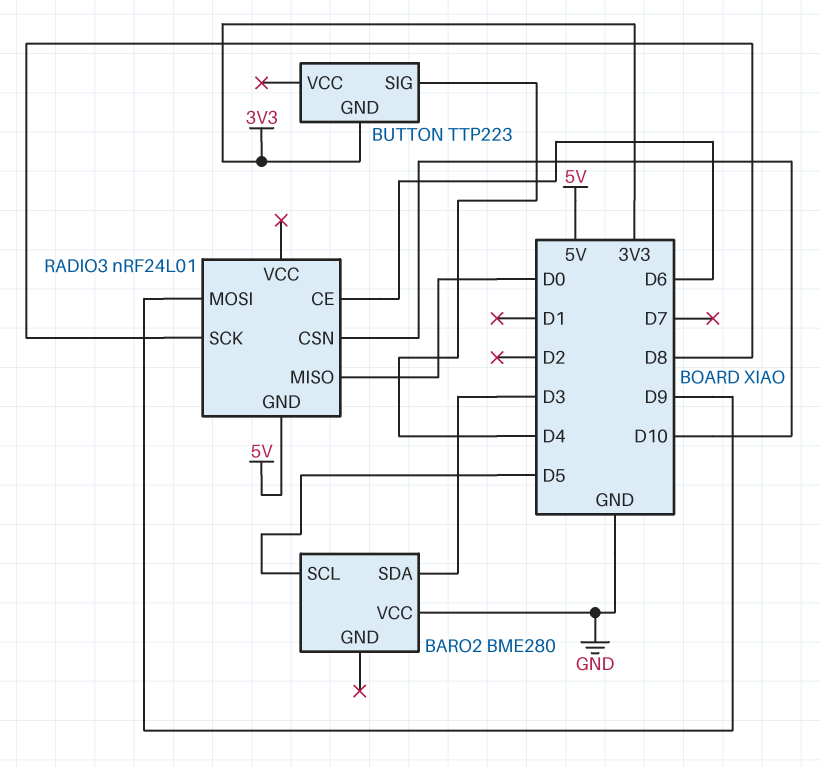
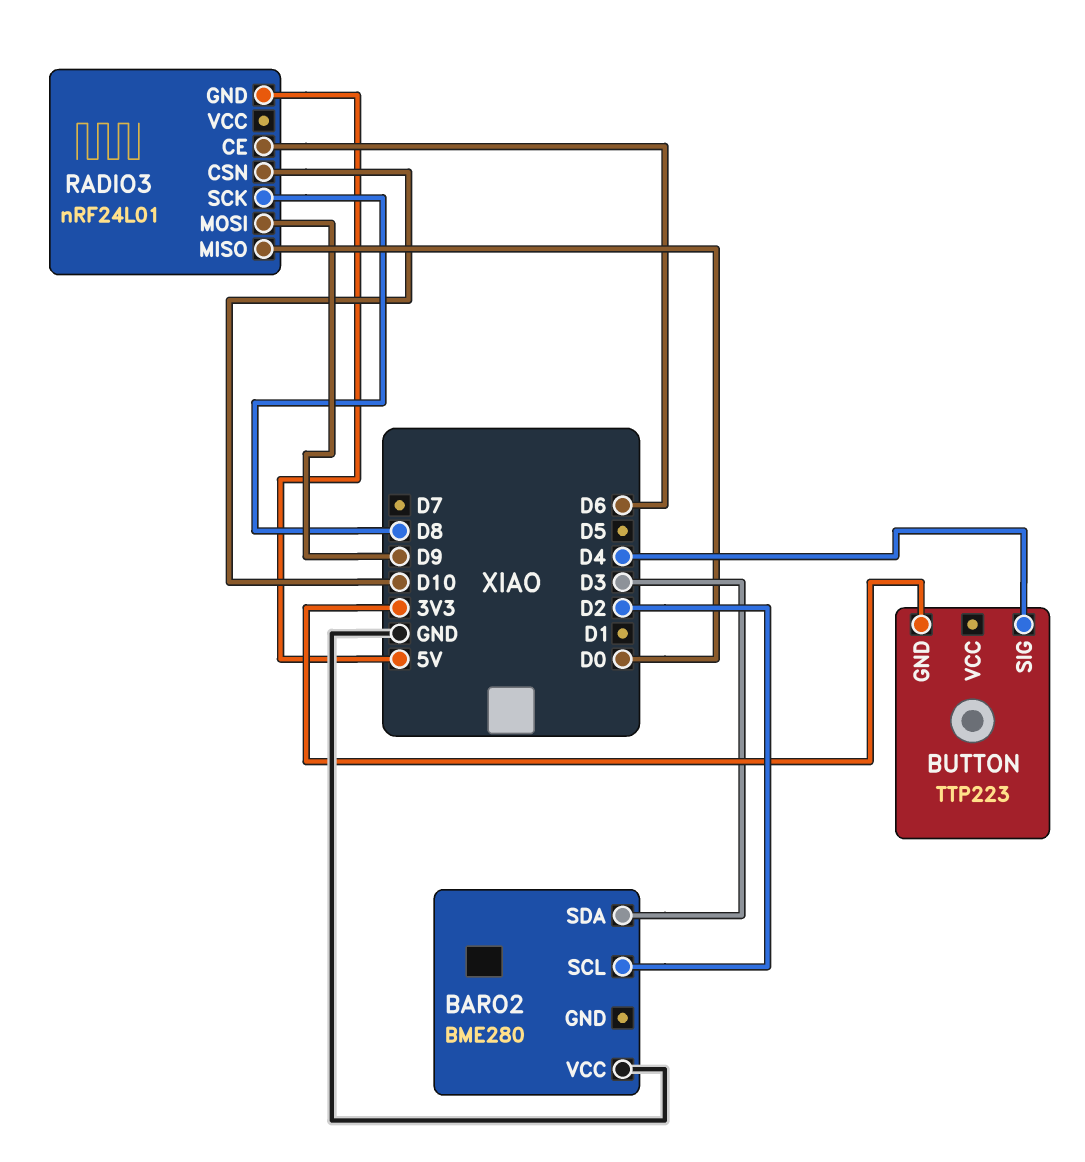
BARO2 pin SCL: D5 -> D2

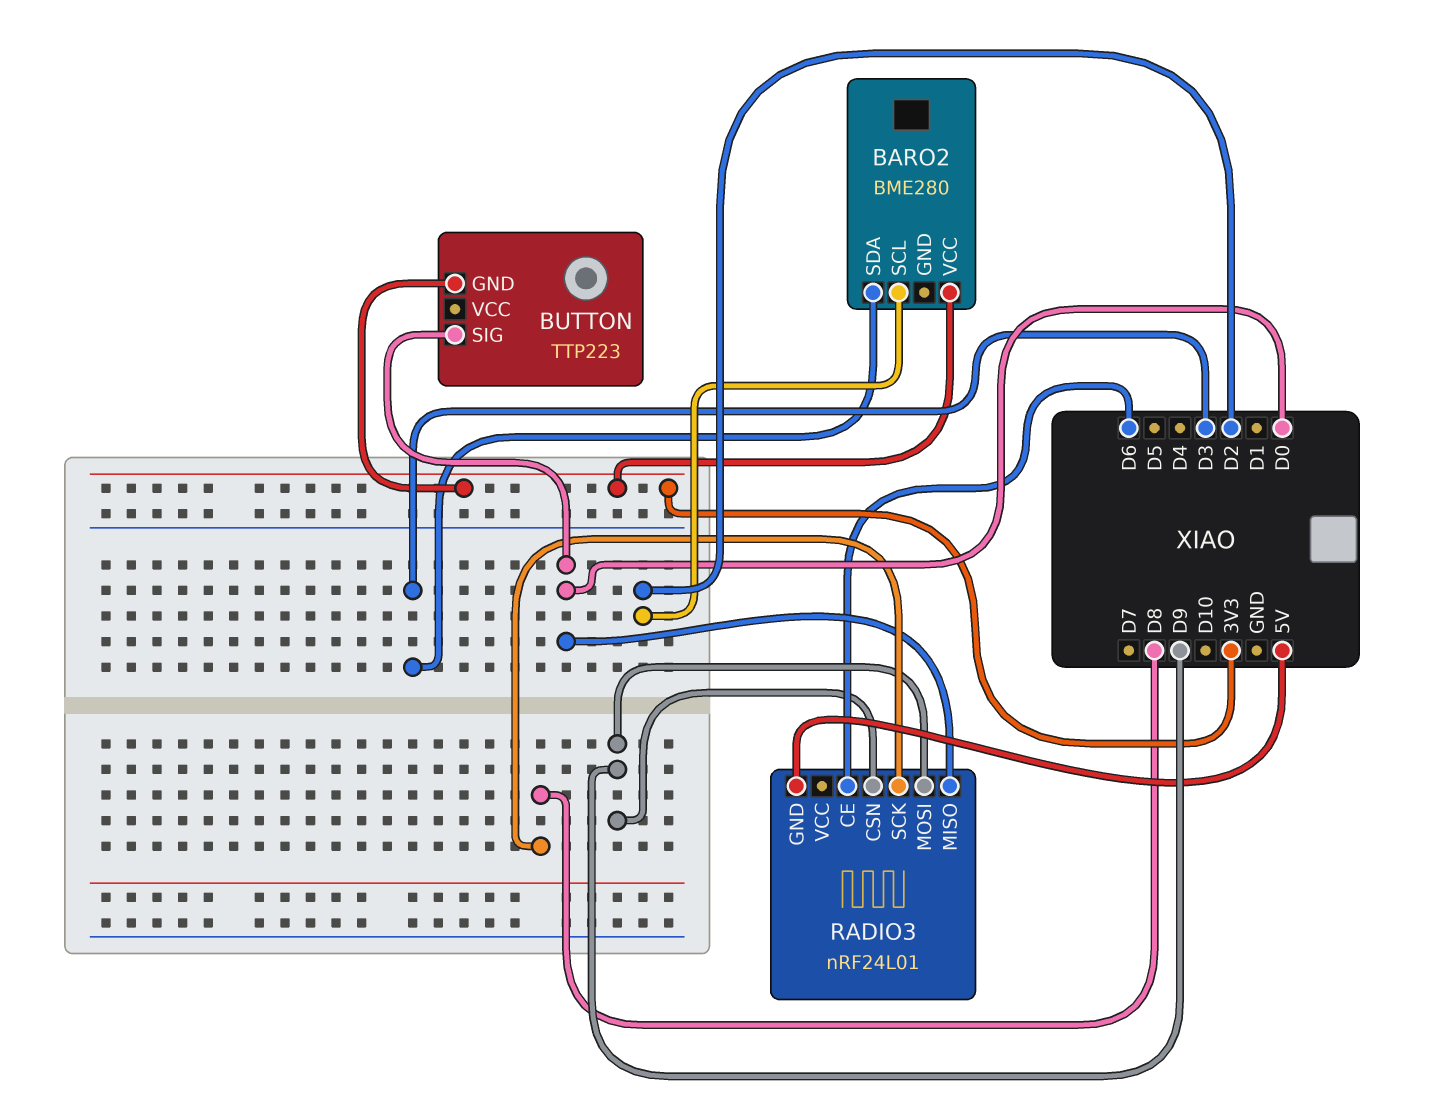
BARO2 pin VCC: GND -> 3V3
BUTTON pin SIG: D4 -> D0
RADIO3 pin CSN: D10 -> D9

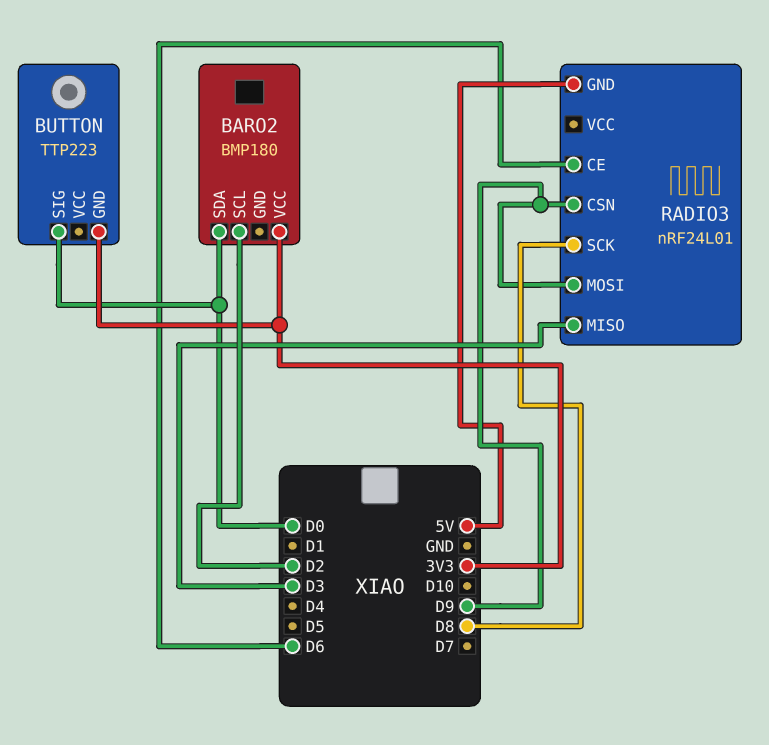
BARO2: BME280 -> BMP180
BARO2 pin SDA: D3 -> D0
RADIO3 pin MISO: D0 -> D3

